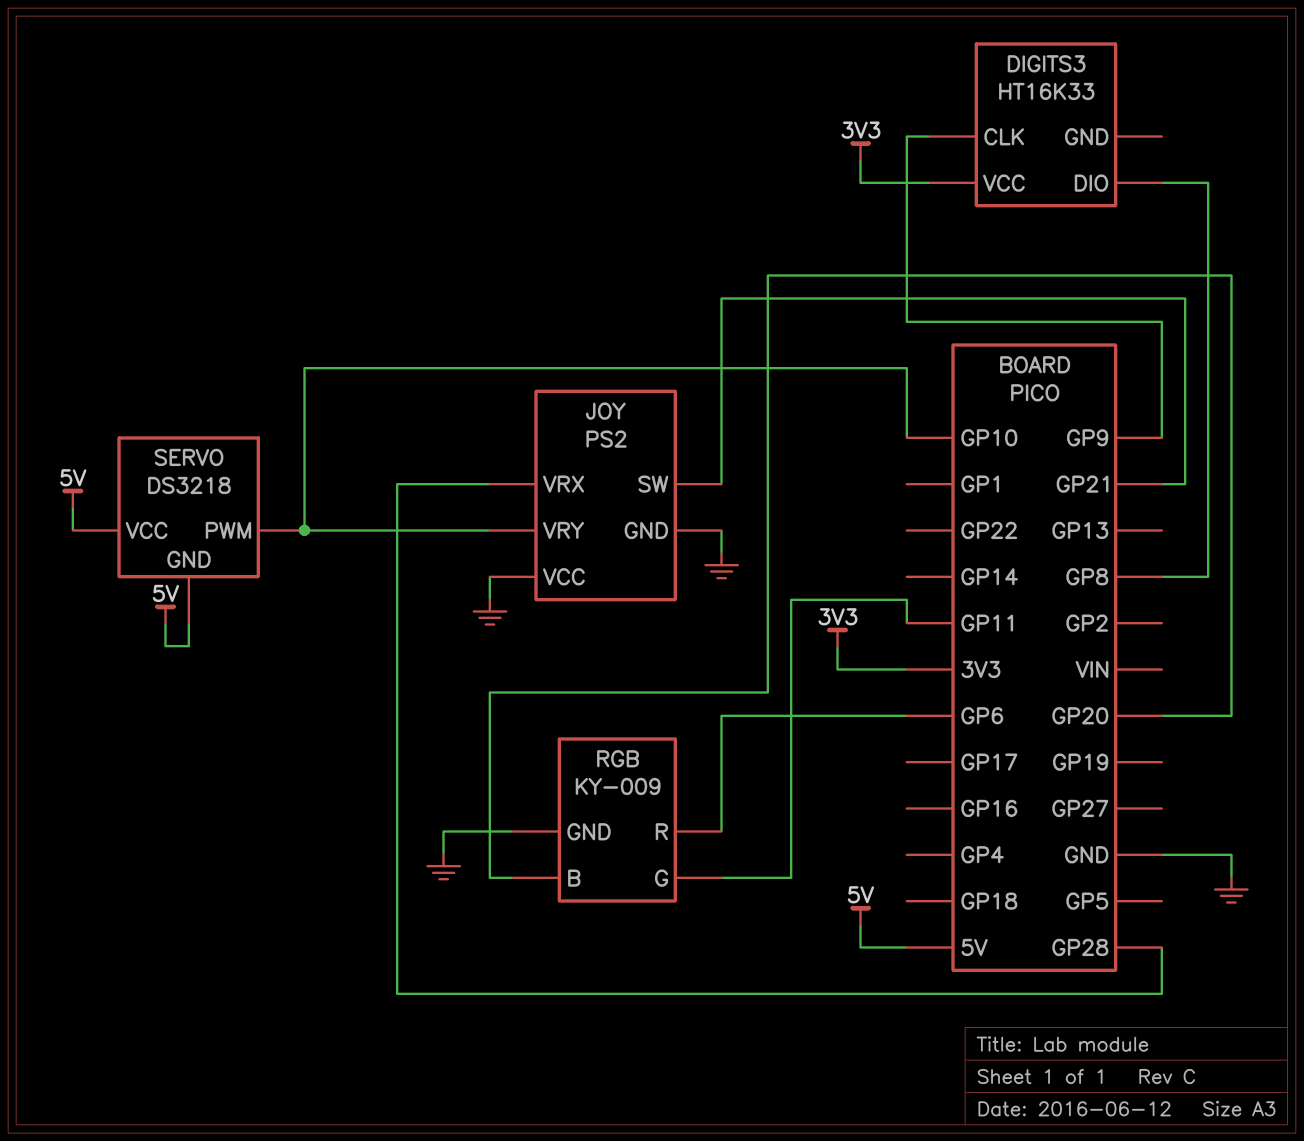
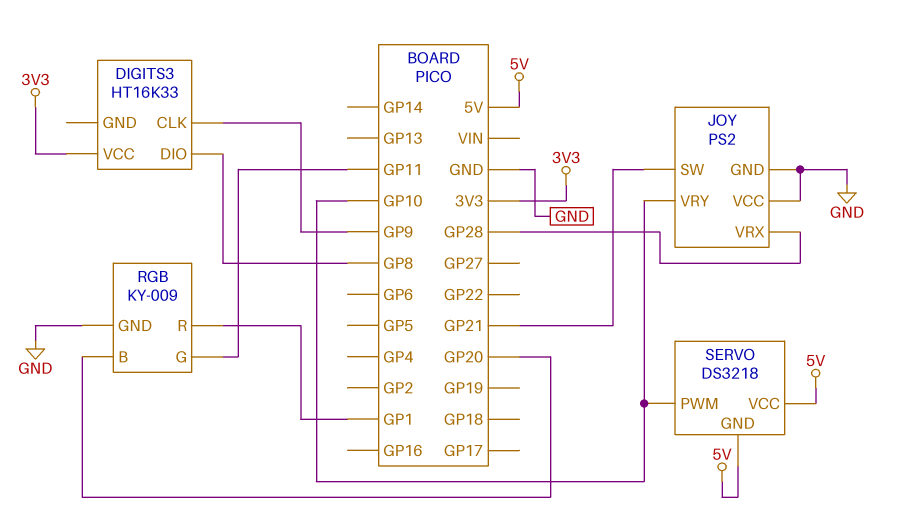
RGB pin R: GP6 -> GP1

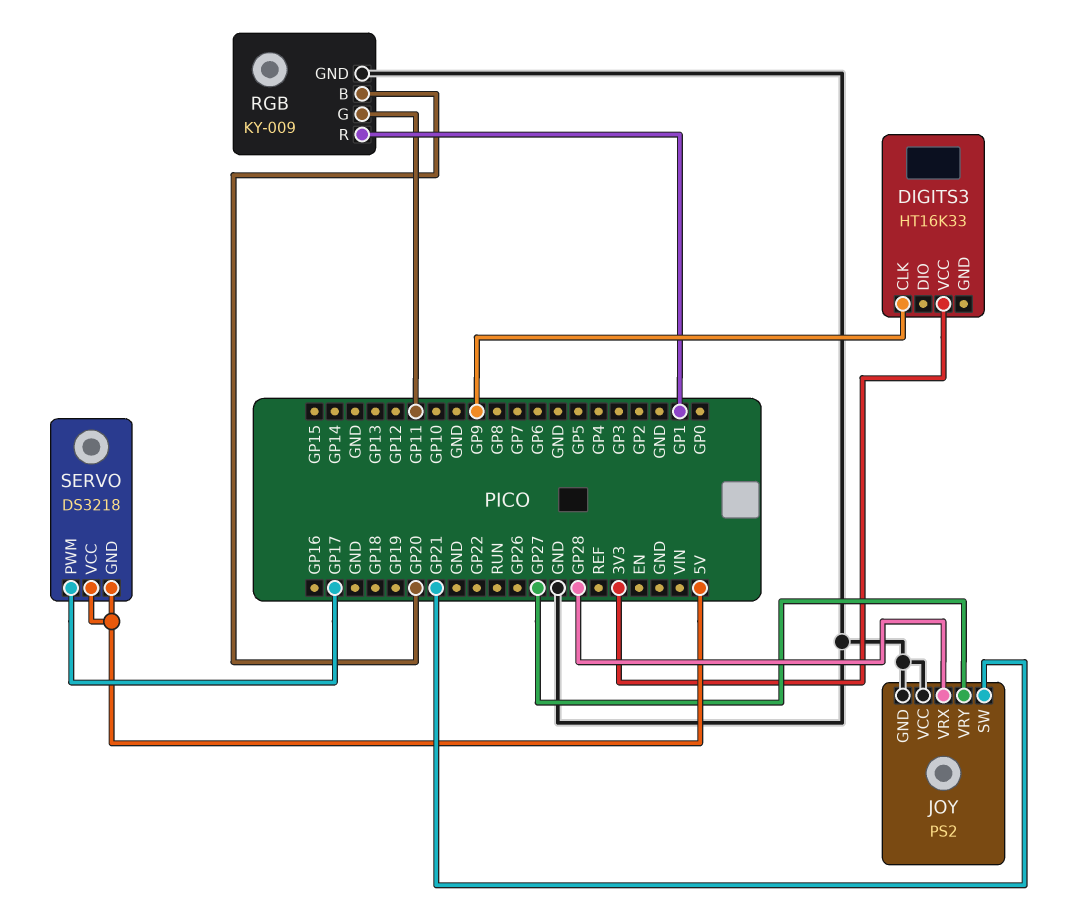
DIGITS3 pin DIO: GP8 -> none
JOY pin VRY: GP10 -> GP27
SERVO pin PWM: GP10 -> GP17

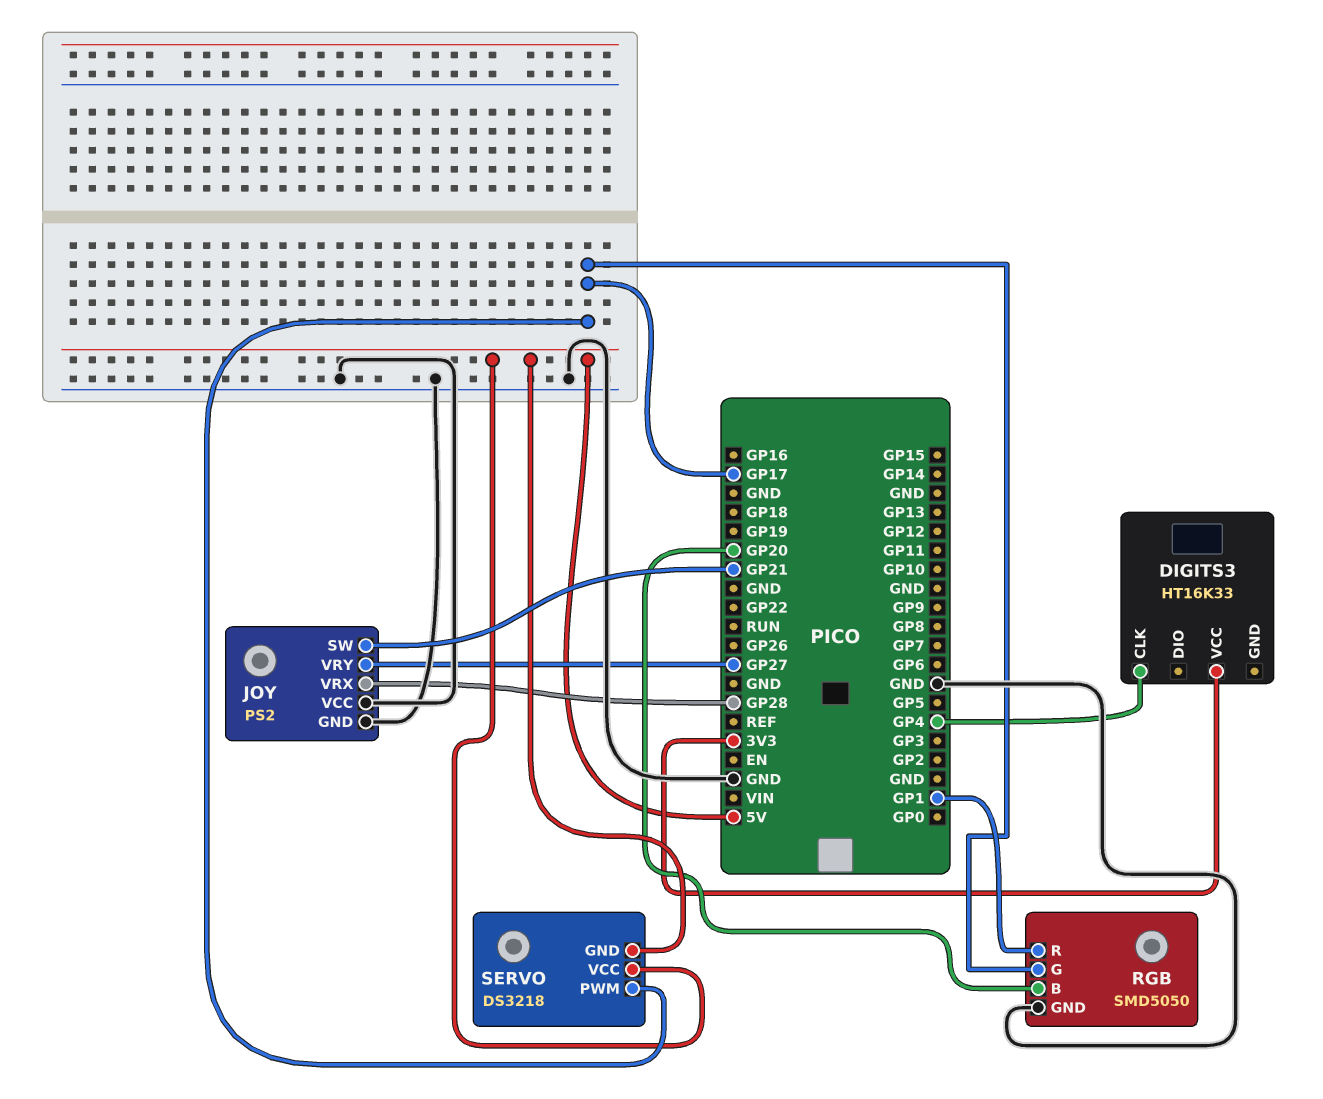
DIGITS3 pin CLK: GP9 -> GP4
RGB: KY-009 -> SMD5050
RGB pin G: GP11 -> GP17

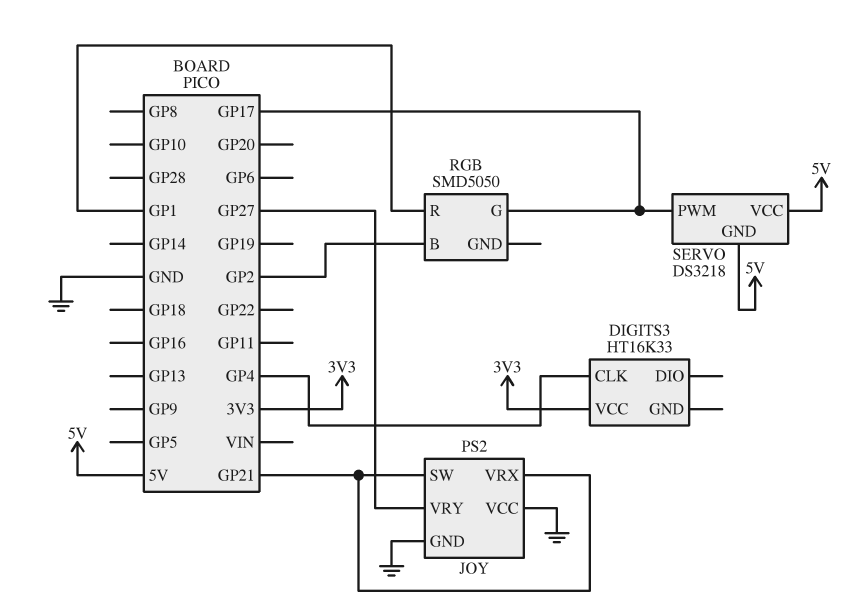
JOY pin VRX: GP28 -> GP21
RGB pin B: GP20 -> GP2
RGB pin GND: GND -> none

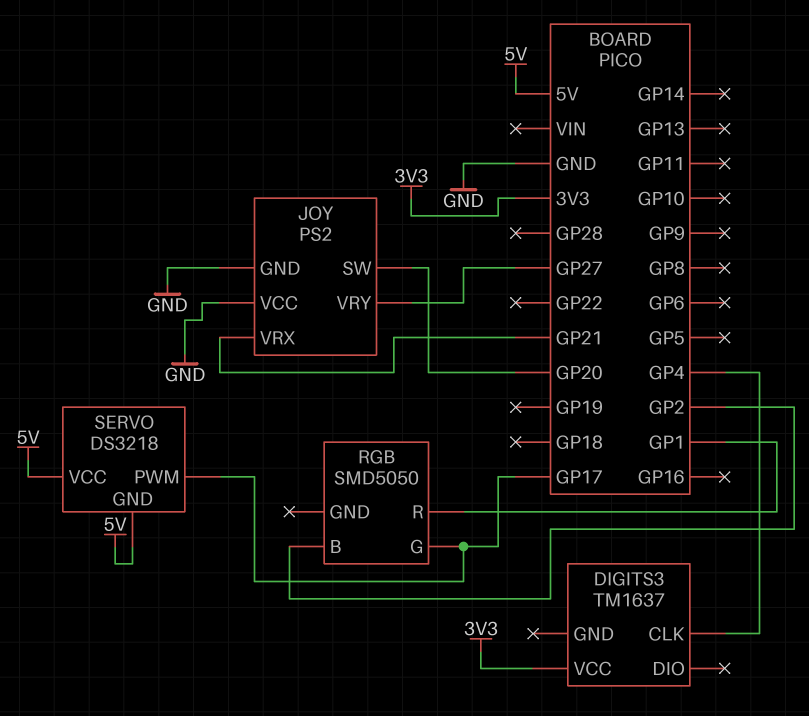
DIGITS3: HT16K33 -> TM1637
JOY pin SW: GP21 -> GP20

